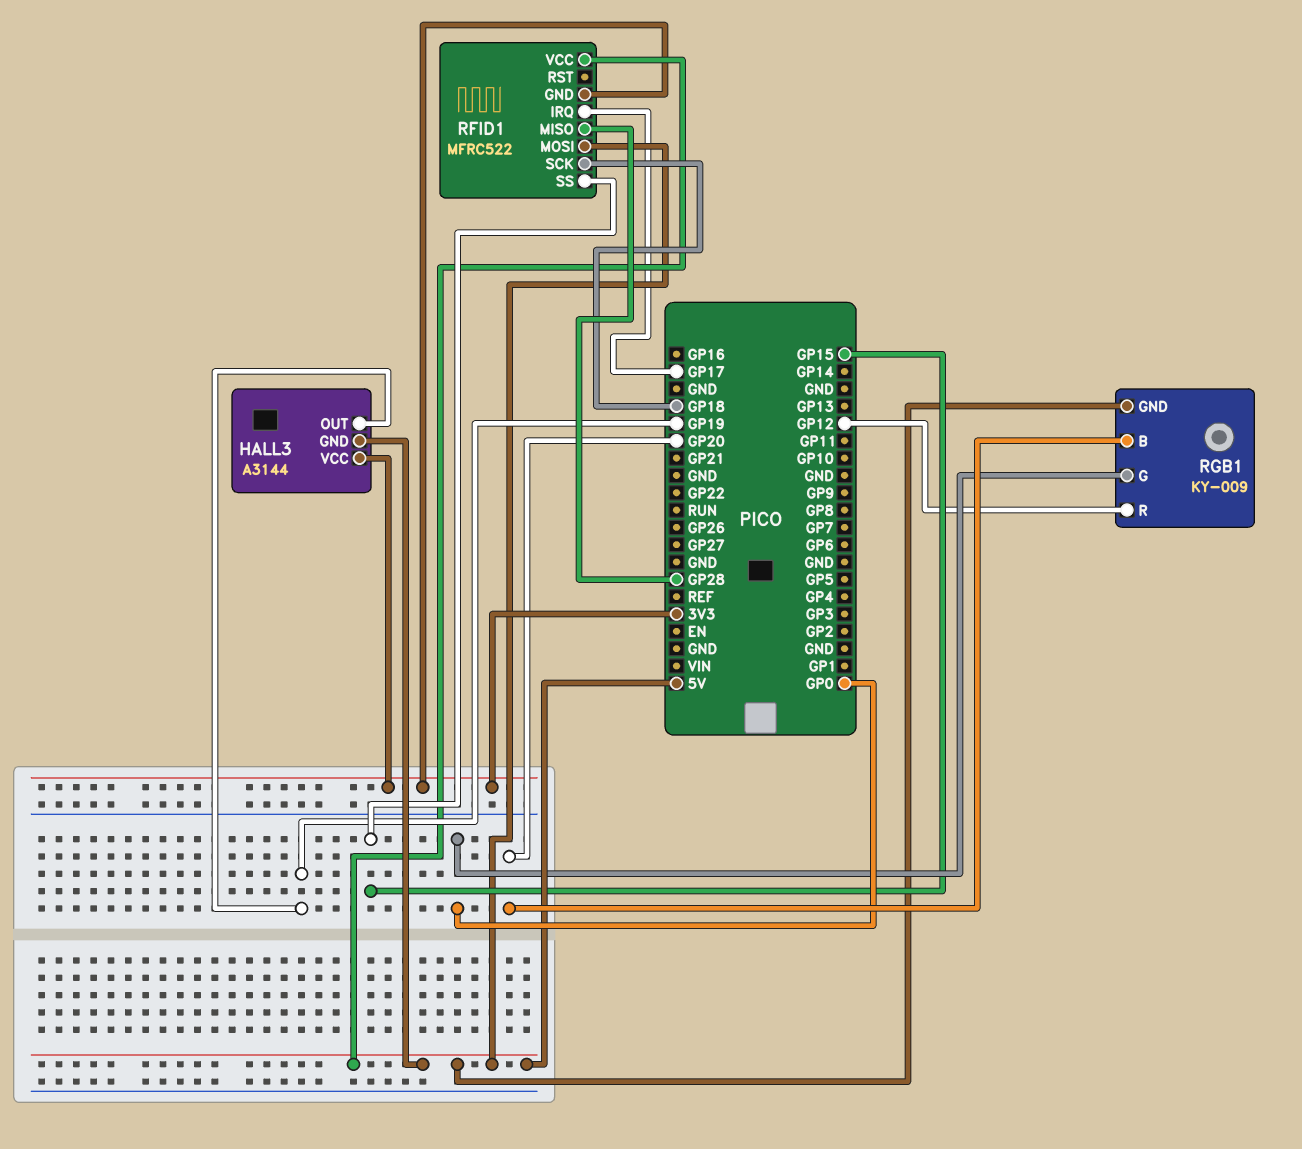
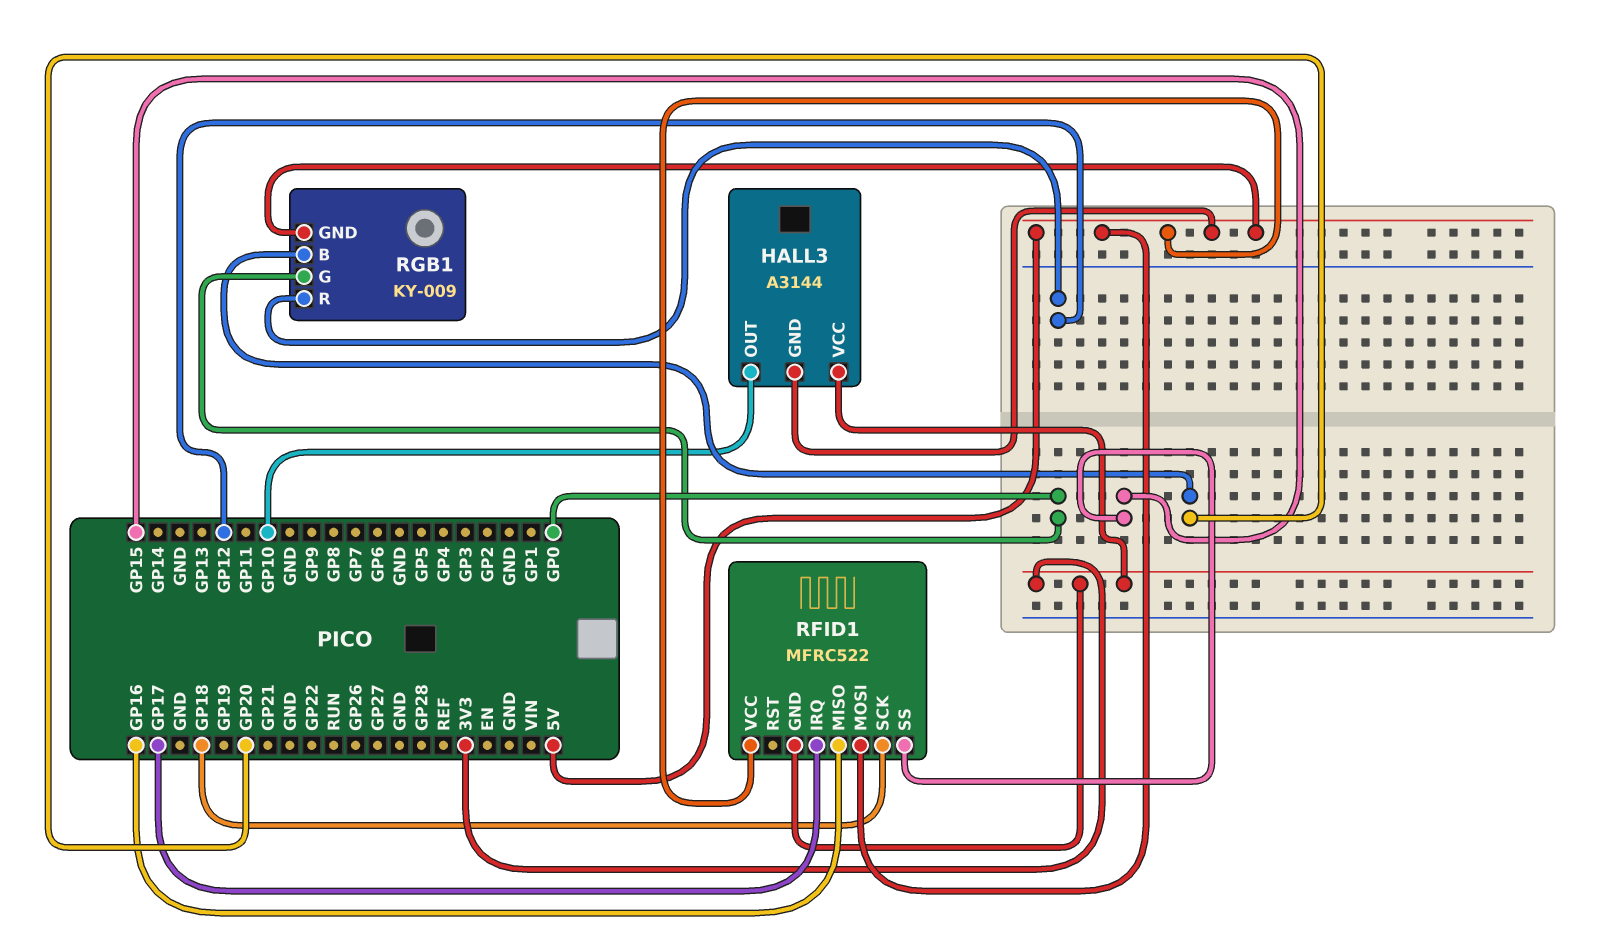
HALL3 pin OUT: GP19 -> GP10
RFID1 pin MISO: GP28 -> GP16

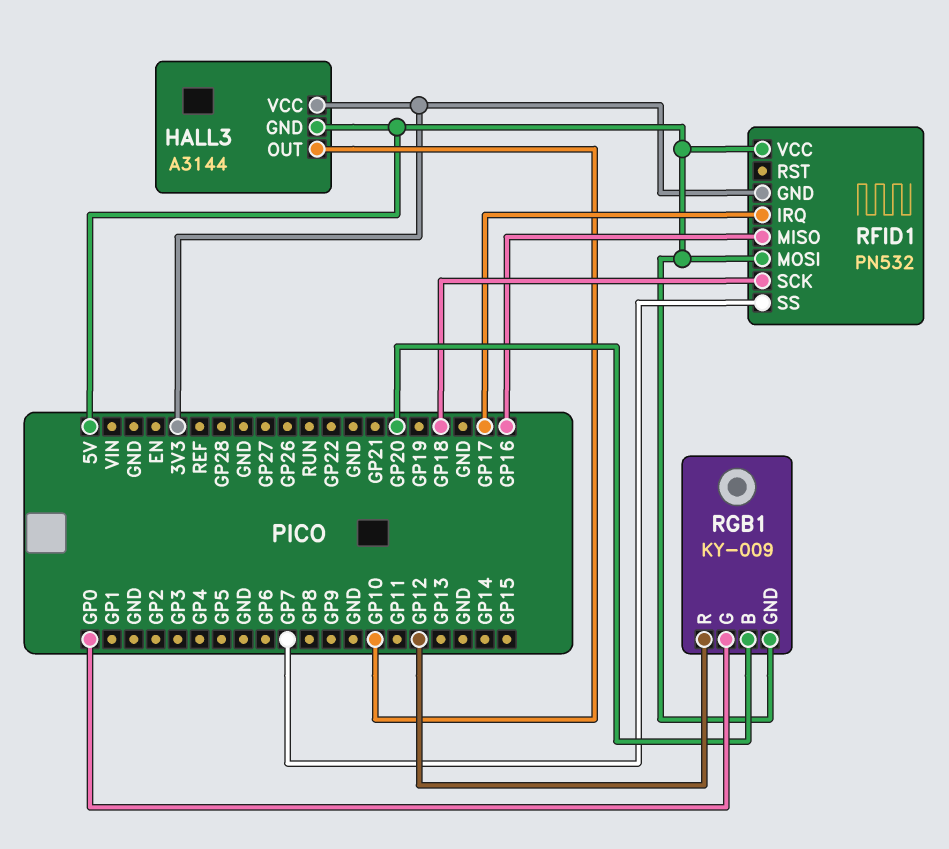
RFID1: MFRC522 -> PN532
RFID1 pin SS: GP15 -> GP7

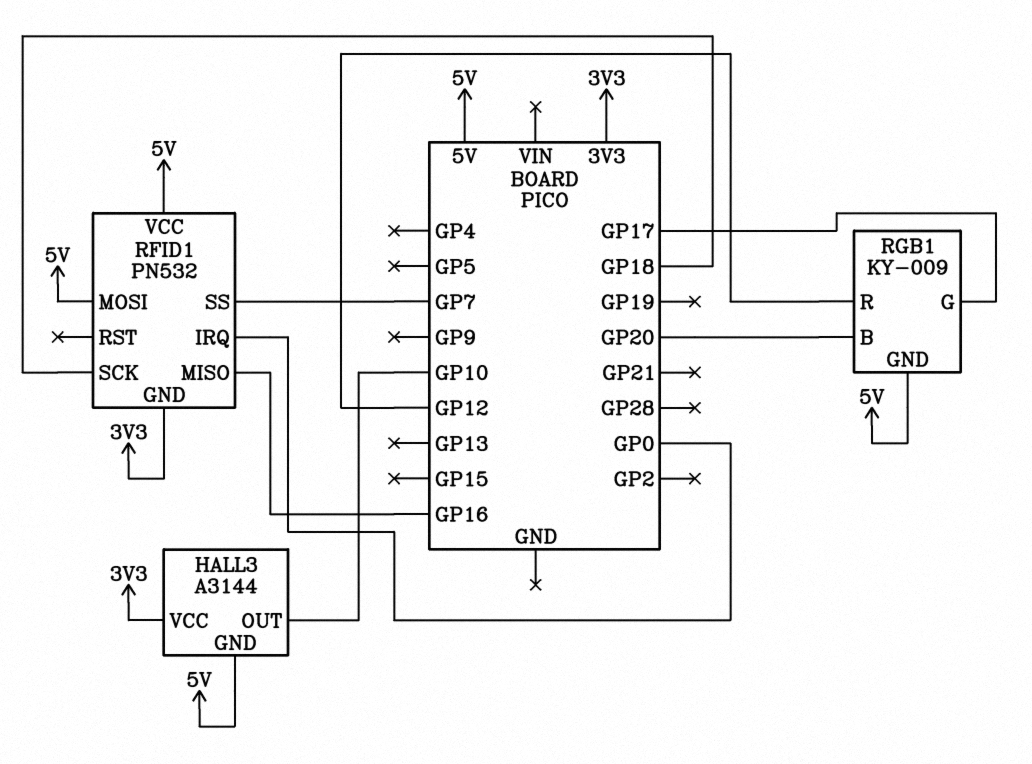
RFID1 pin IRQ: GP17 -> GP0
RGB1 pin G: GP0 -> GP17

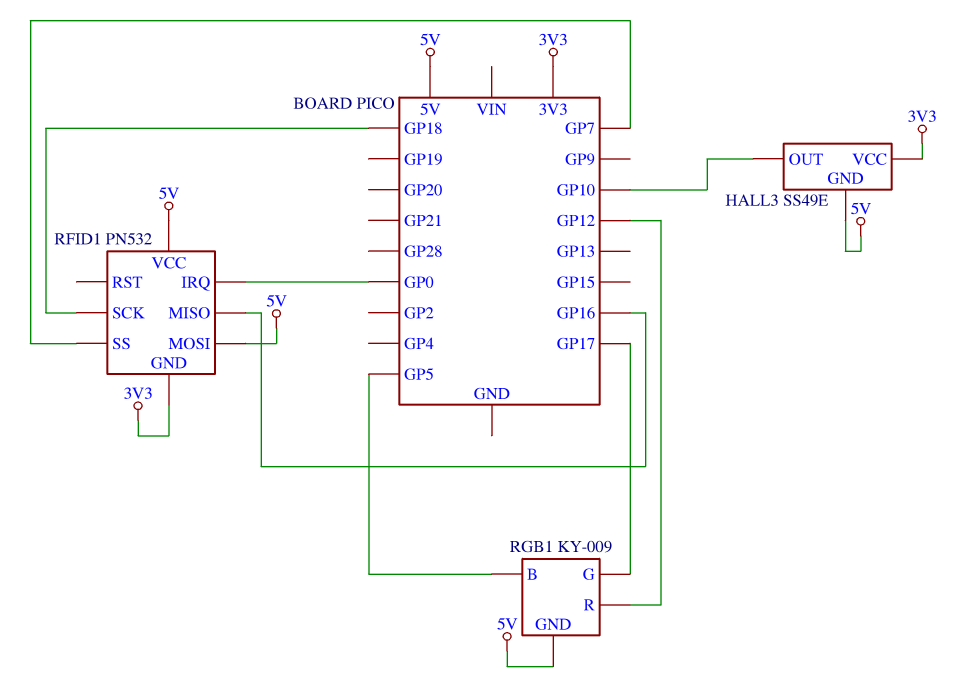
HALL3: A3144 -> SS49E
RGB1 pin B: GP20 -> GP5

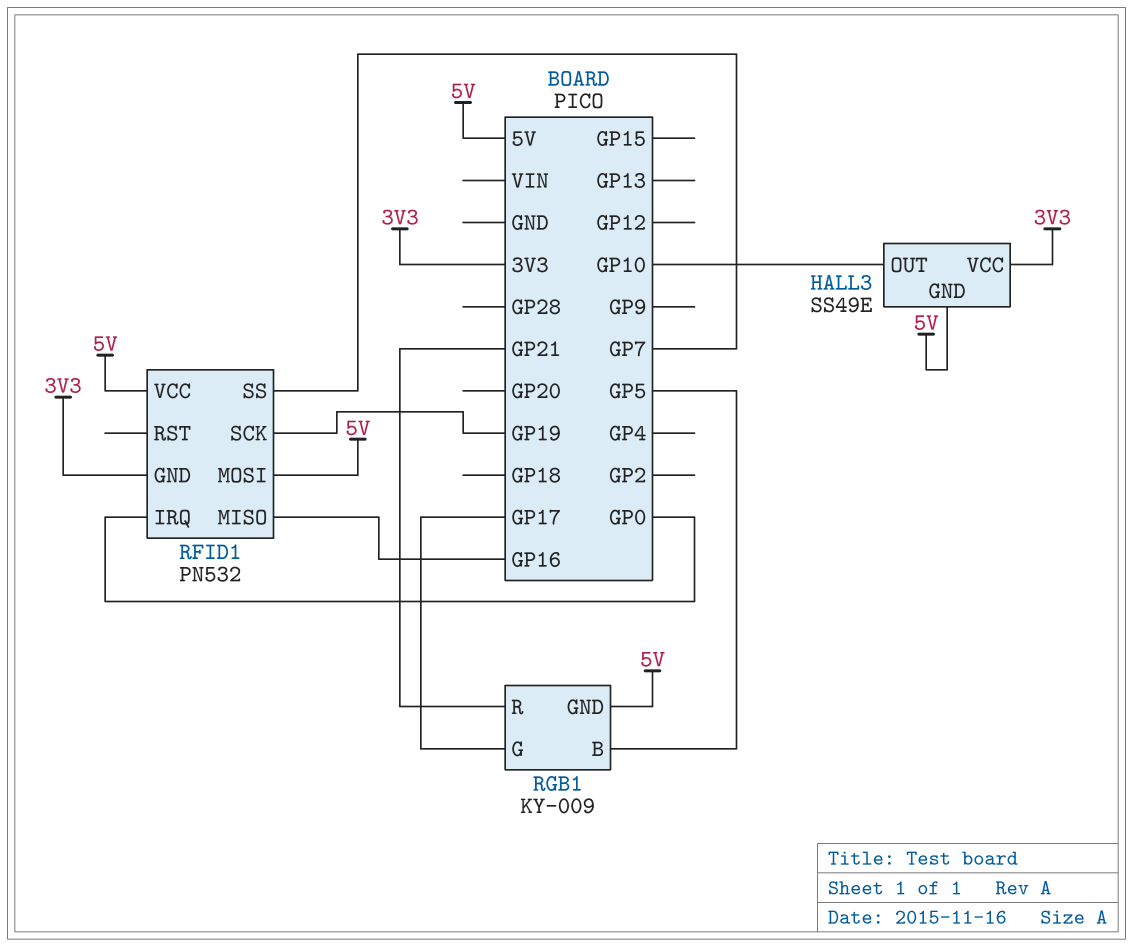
RFID1 pin SCK: GP18 -> GP19
RGB1 pin R: GP12 -> GP21

